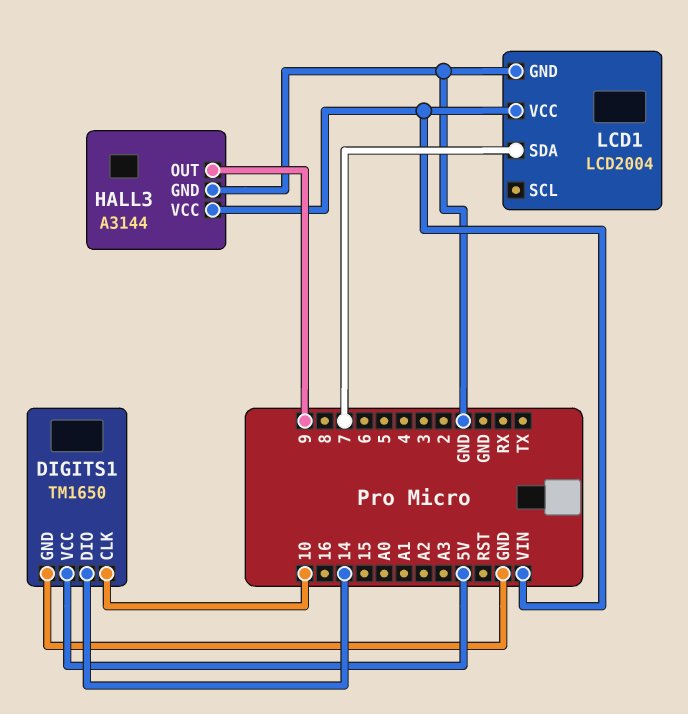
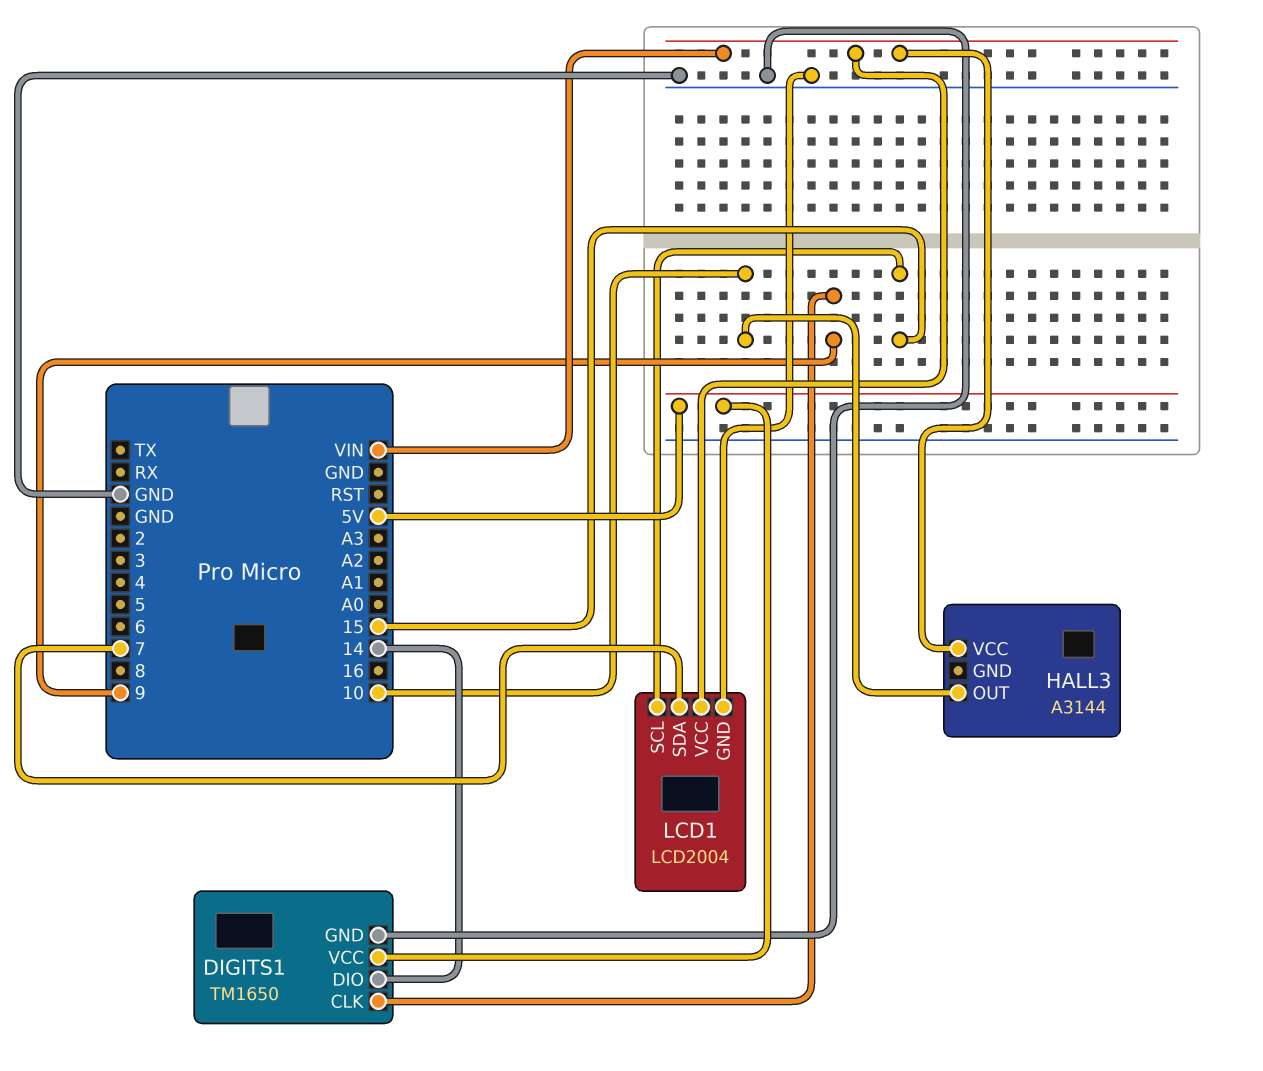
DIGITS1 pin CLK: 10 -> 9
HALL3 pin GND: GND -> none
HALL3 pin OUT: 9 -> 10
LCD1 pin SCL: none -> 15

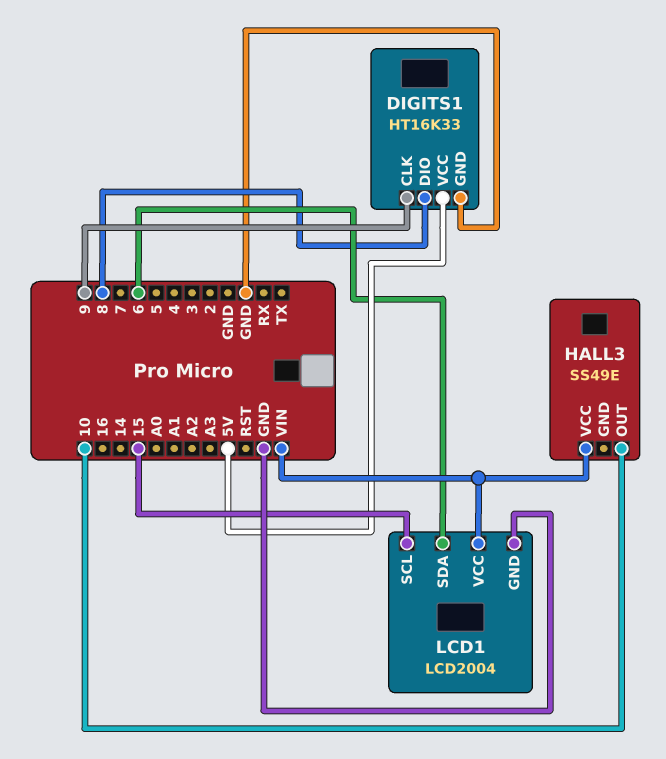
DIGITS1: TM1650 -> HT16K33
DIGITS1 pin DIO: 14 -> 8
HALL3: A3144 -> SS49E
LCD1 pin SDA: 7 -> 6

